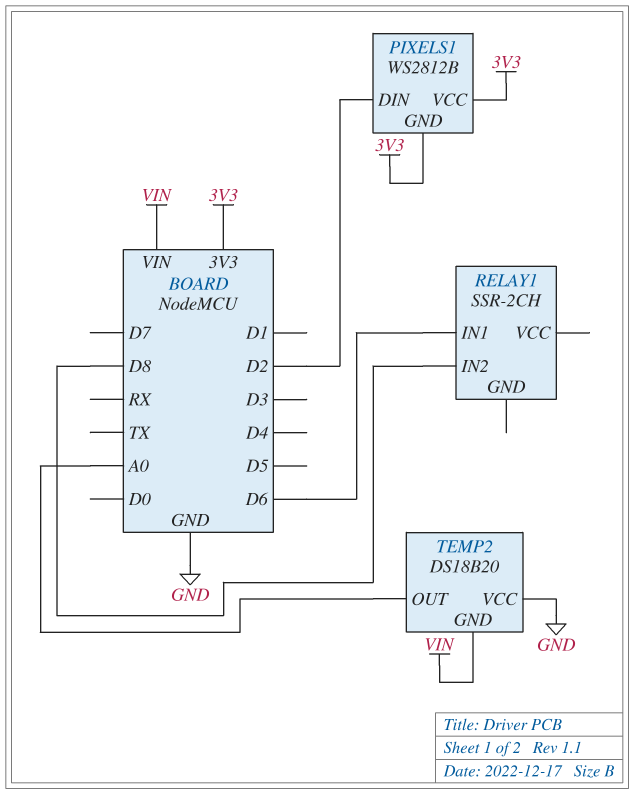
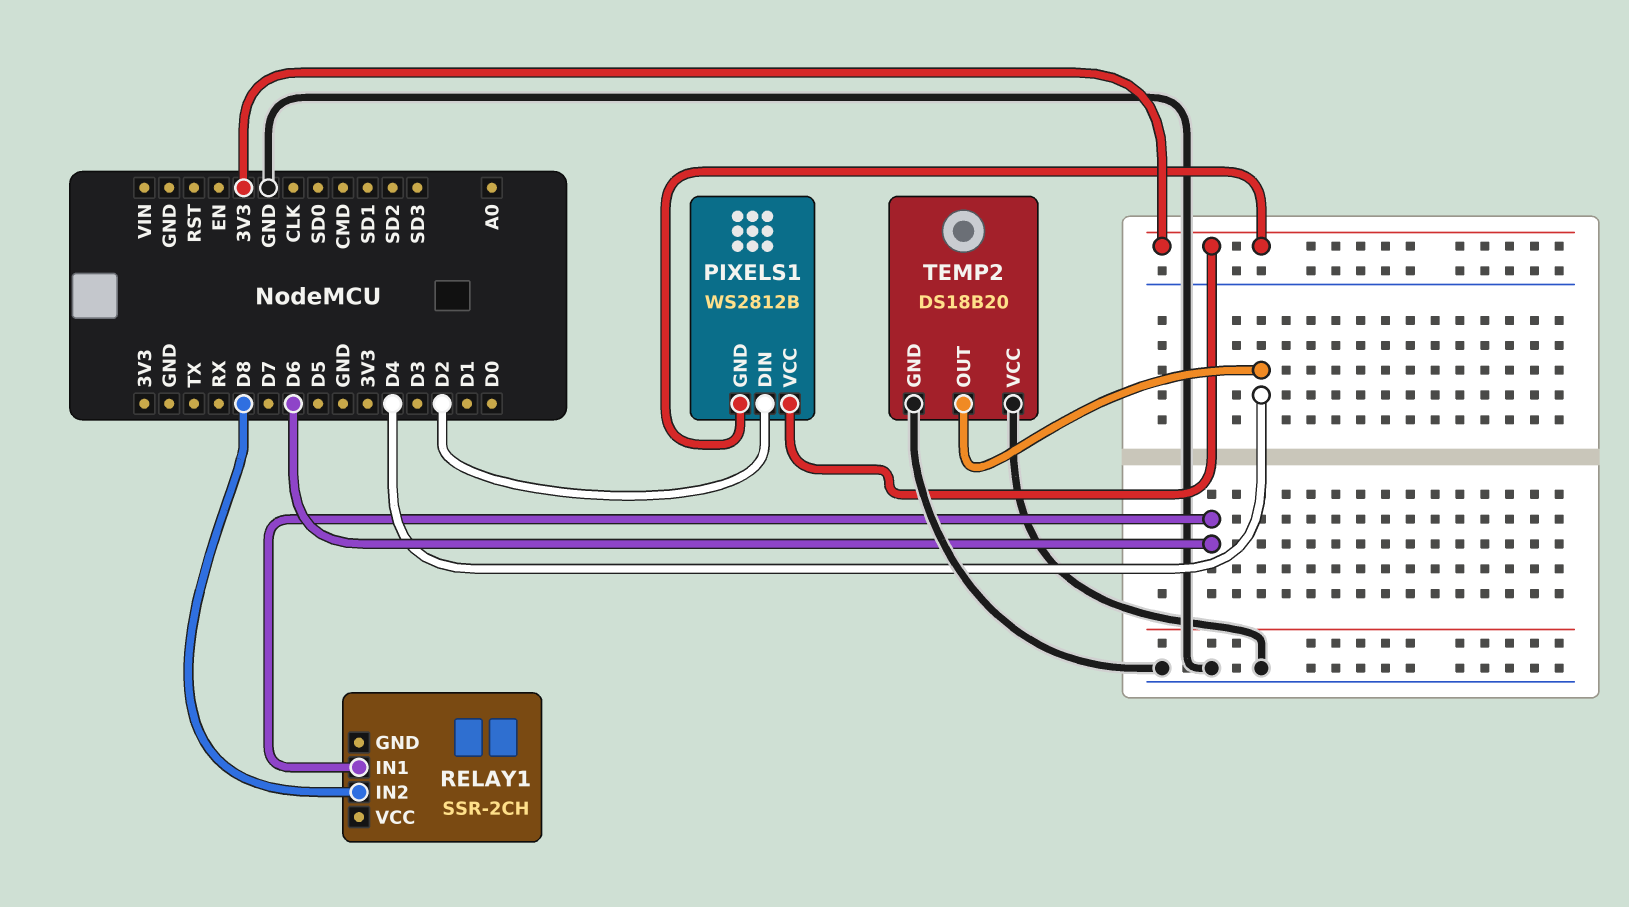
TEMP2 pin GND: VIN -> GND
TEMP2 pin OUT: A0 -> D4

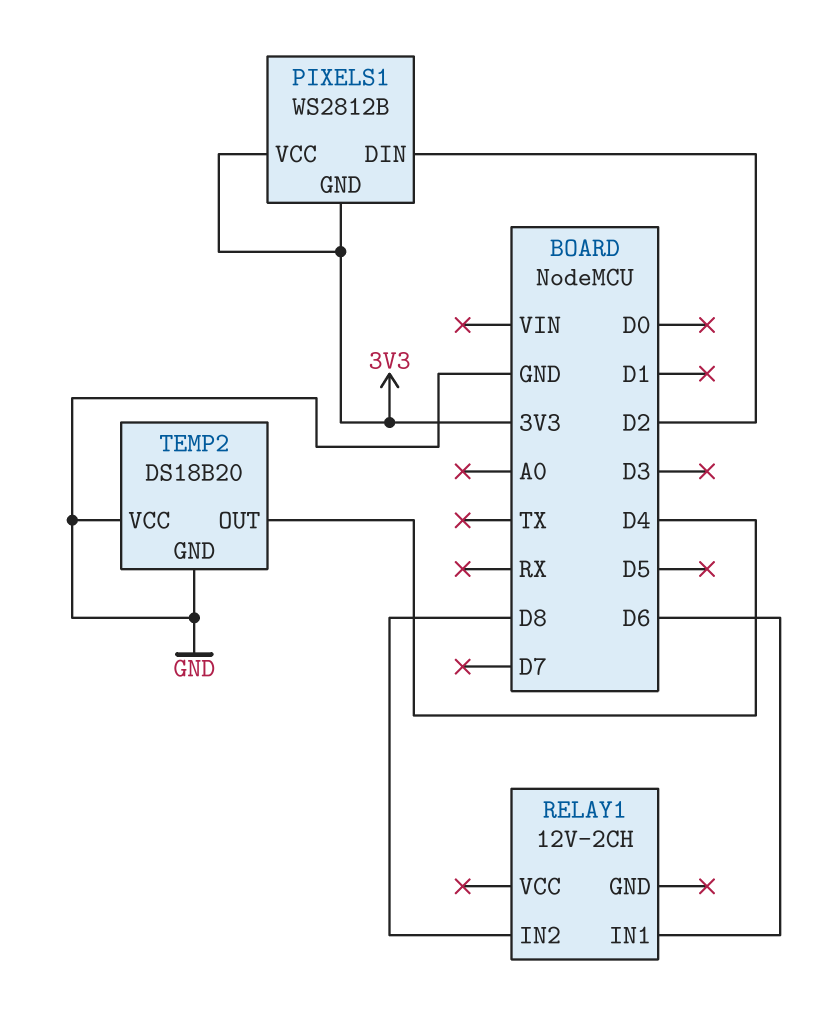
RELAY1: SSR-2CH -> 12V-2CH

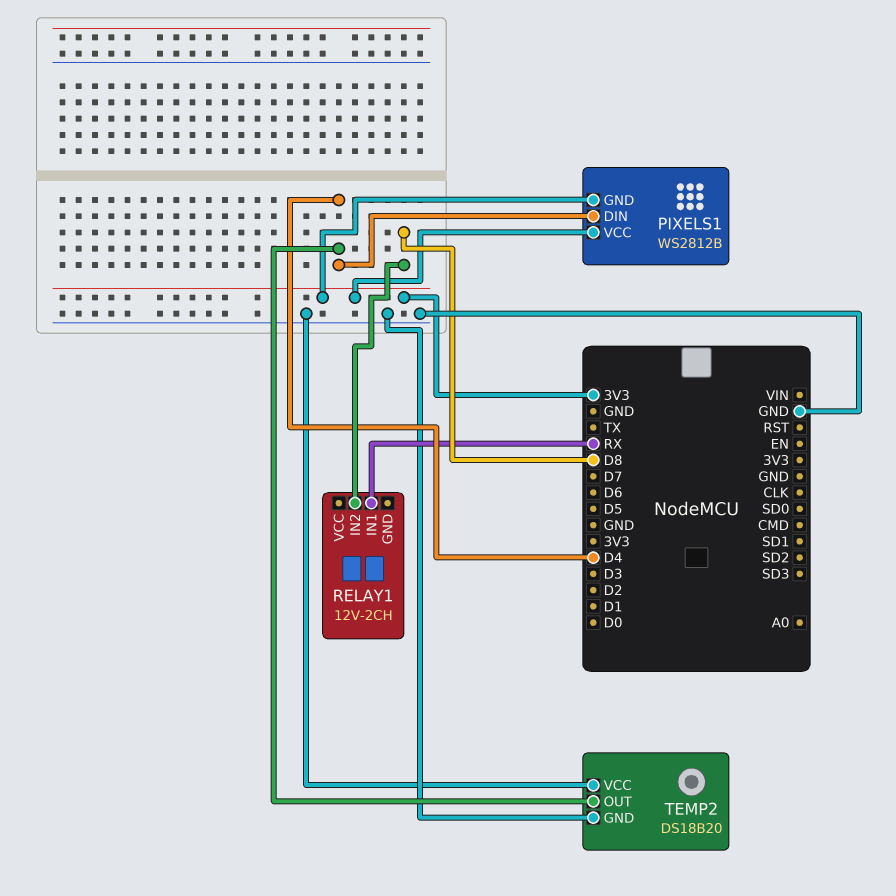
PIXELS1 pin DIN: D2 -> D4
RELAY1 pin IN1: D6 -> RX

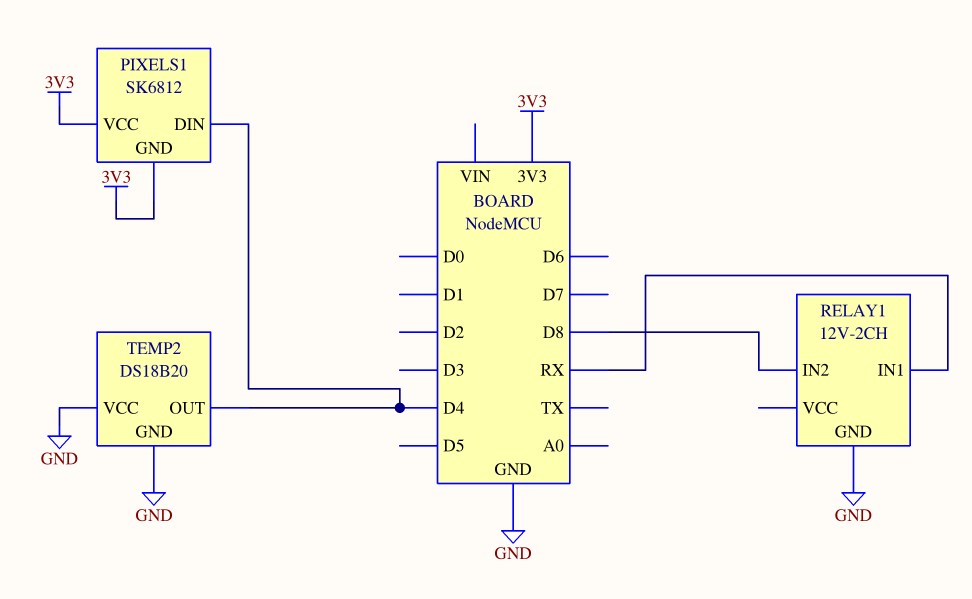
PIXELS1: WS2812B -> SK6812
RELAY1 pin GND: none -> GND

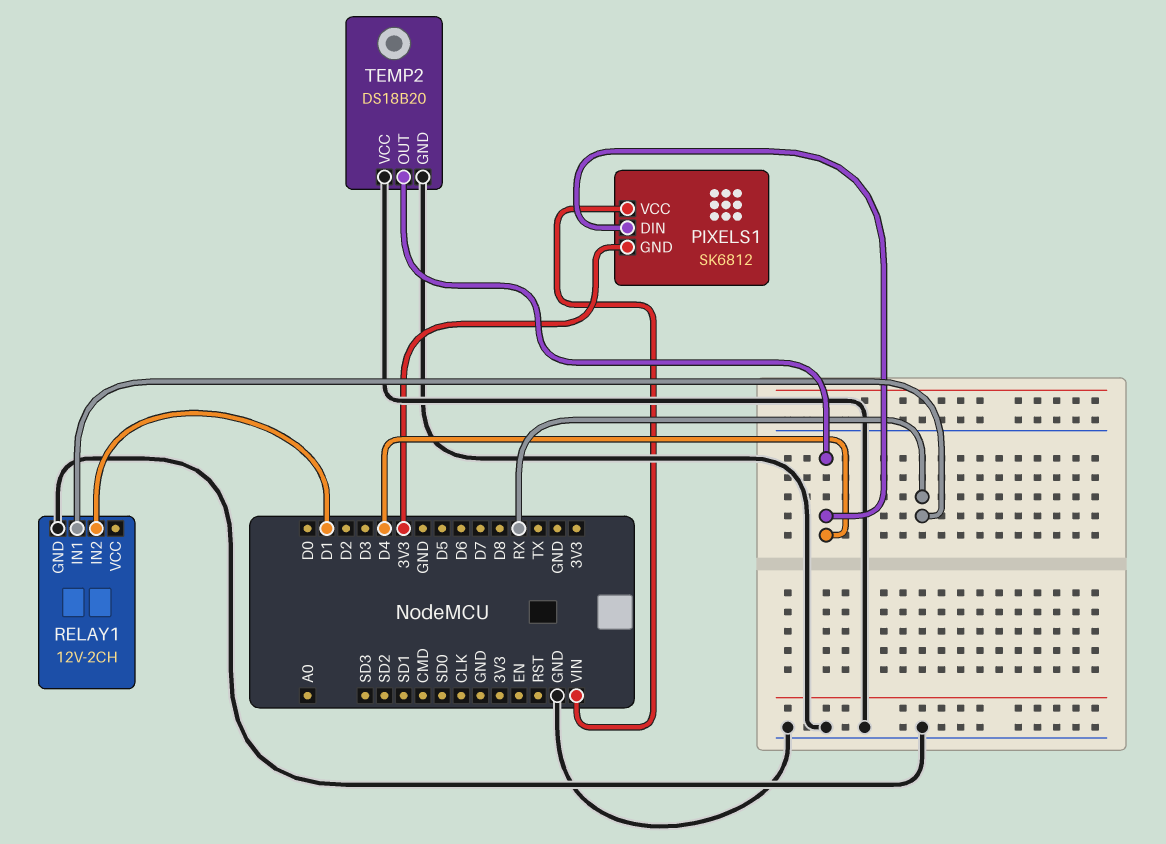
PIXELS1 pin VCC: 3V3 -> VIN
RELAY1 pin IN2: D8 -> D1

